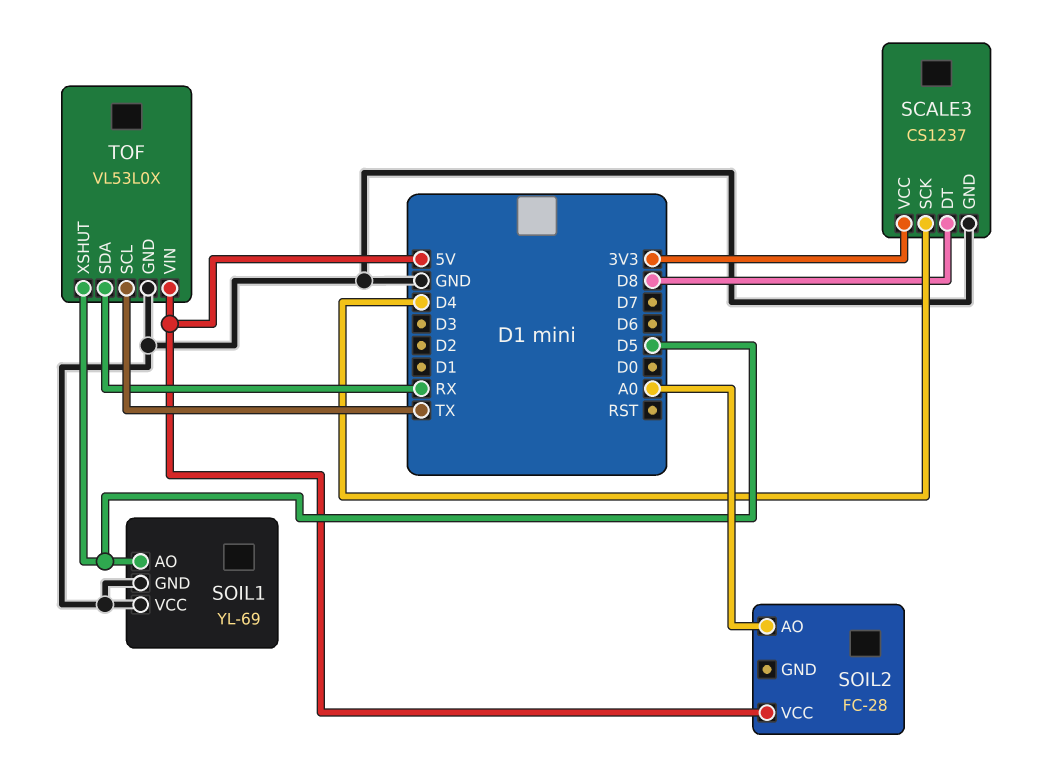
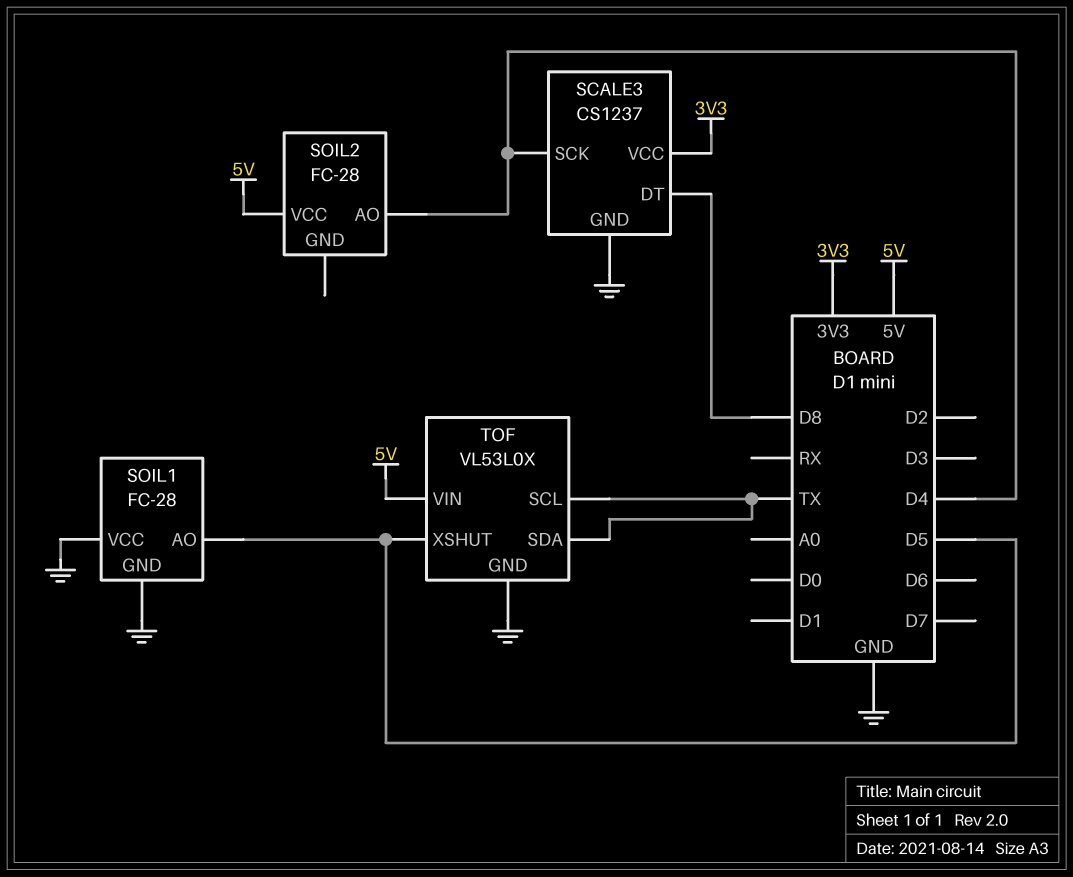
SOIL1: YL-69 -> FC-28
SOIL2 pin AO: A0 -> D4
TOF pin SDA: RX -> TX

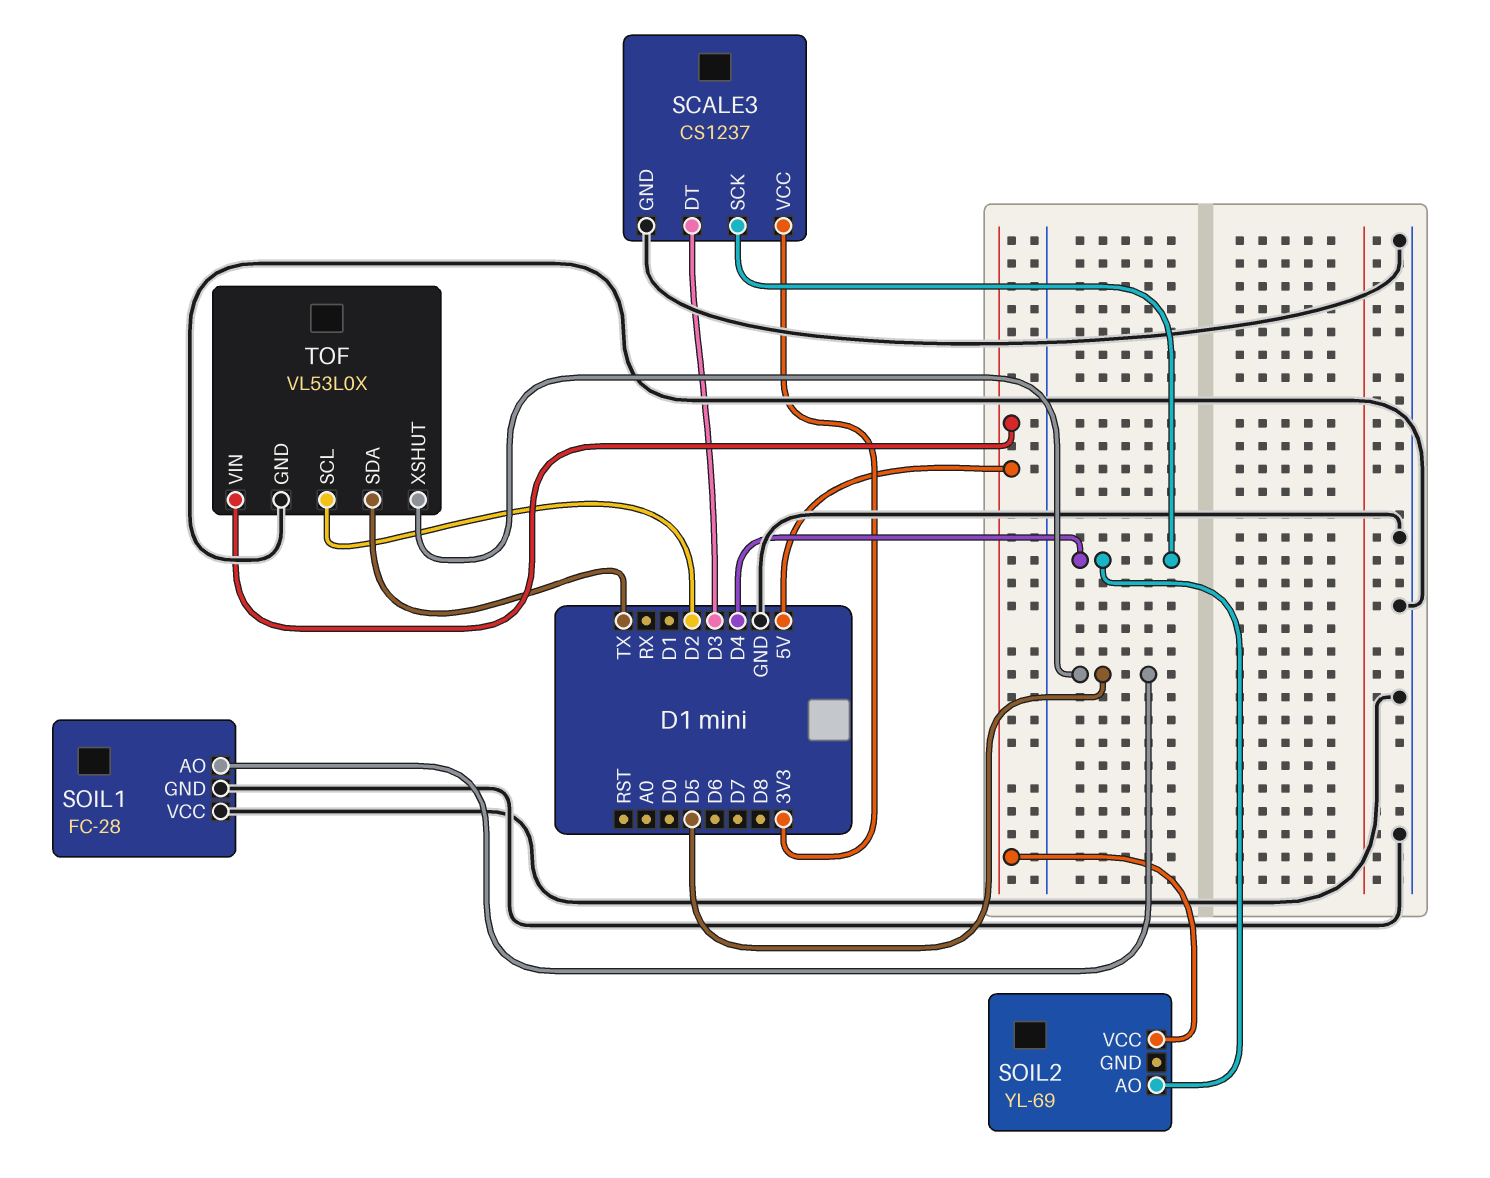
SCALE3 pin DT: D8 -> D3
SOIL2: FC-28 -> YL-69
TOF pin SCL: TX -> D2

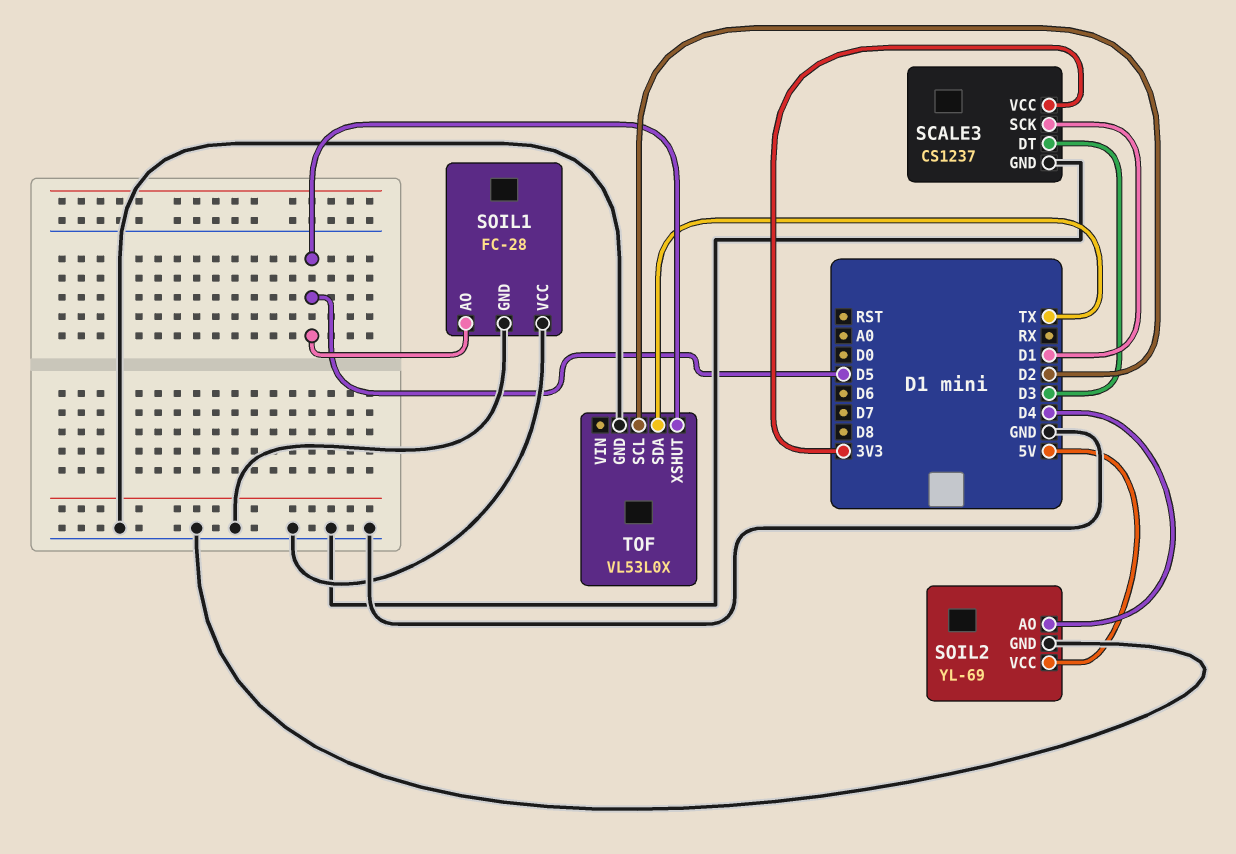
SCALE3 pin SCK: D4 -> D1
SOIL2 pin GND: none -> GND
TOF pin VIN: 5V -> none

